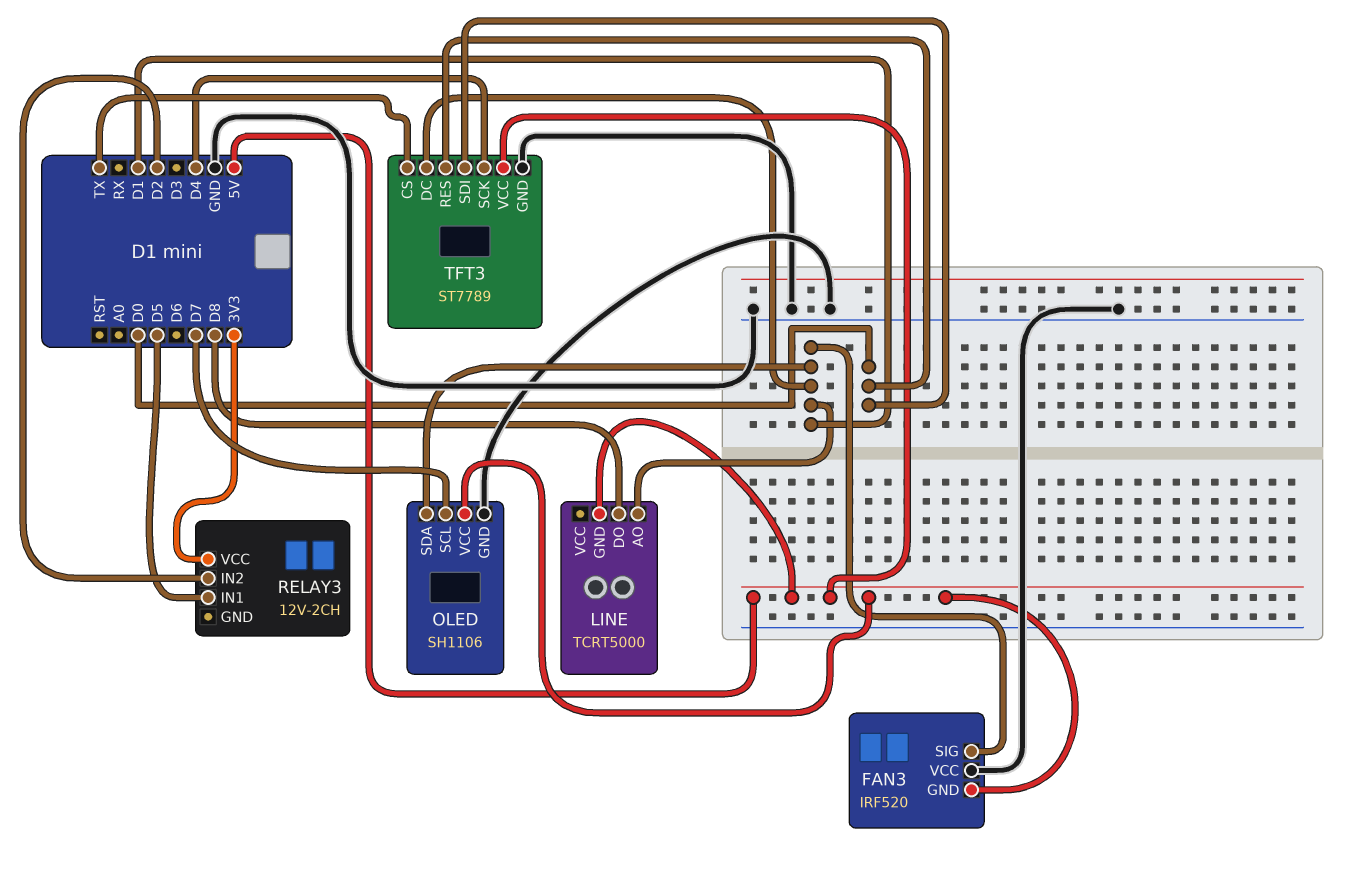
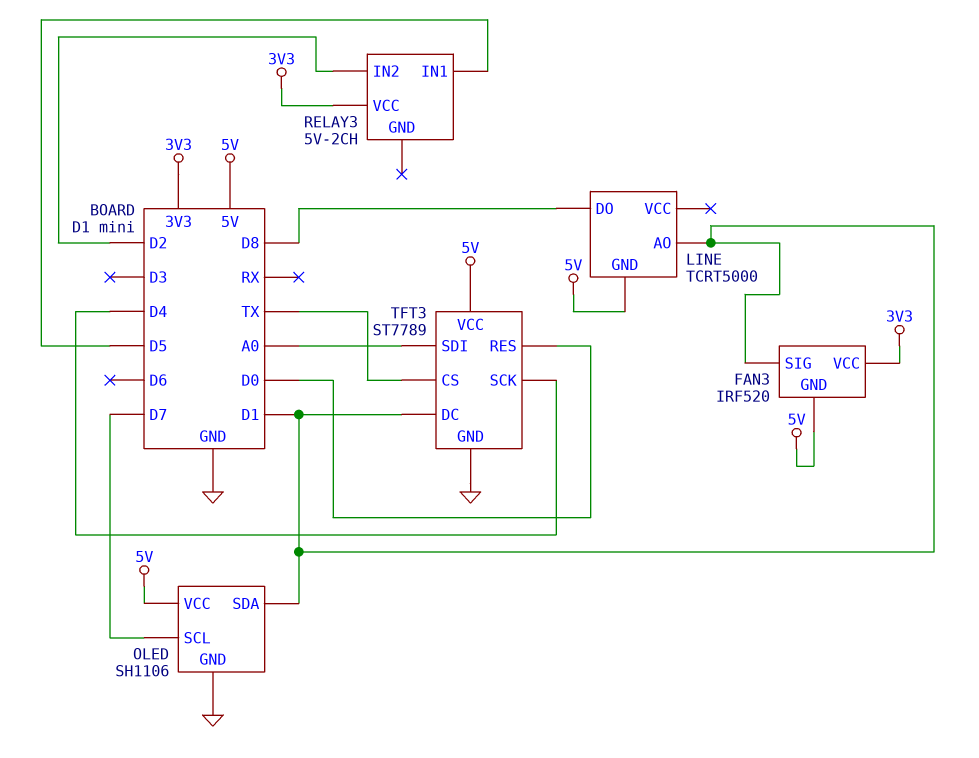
FAN3 pin VCC: GND -> 3V3
RELAY3: 12V-2CH -> 5V-2CH
TFT3 pin SDI: D0 -> A0

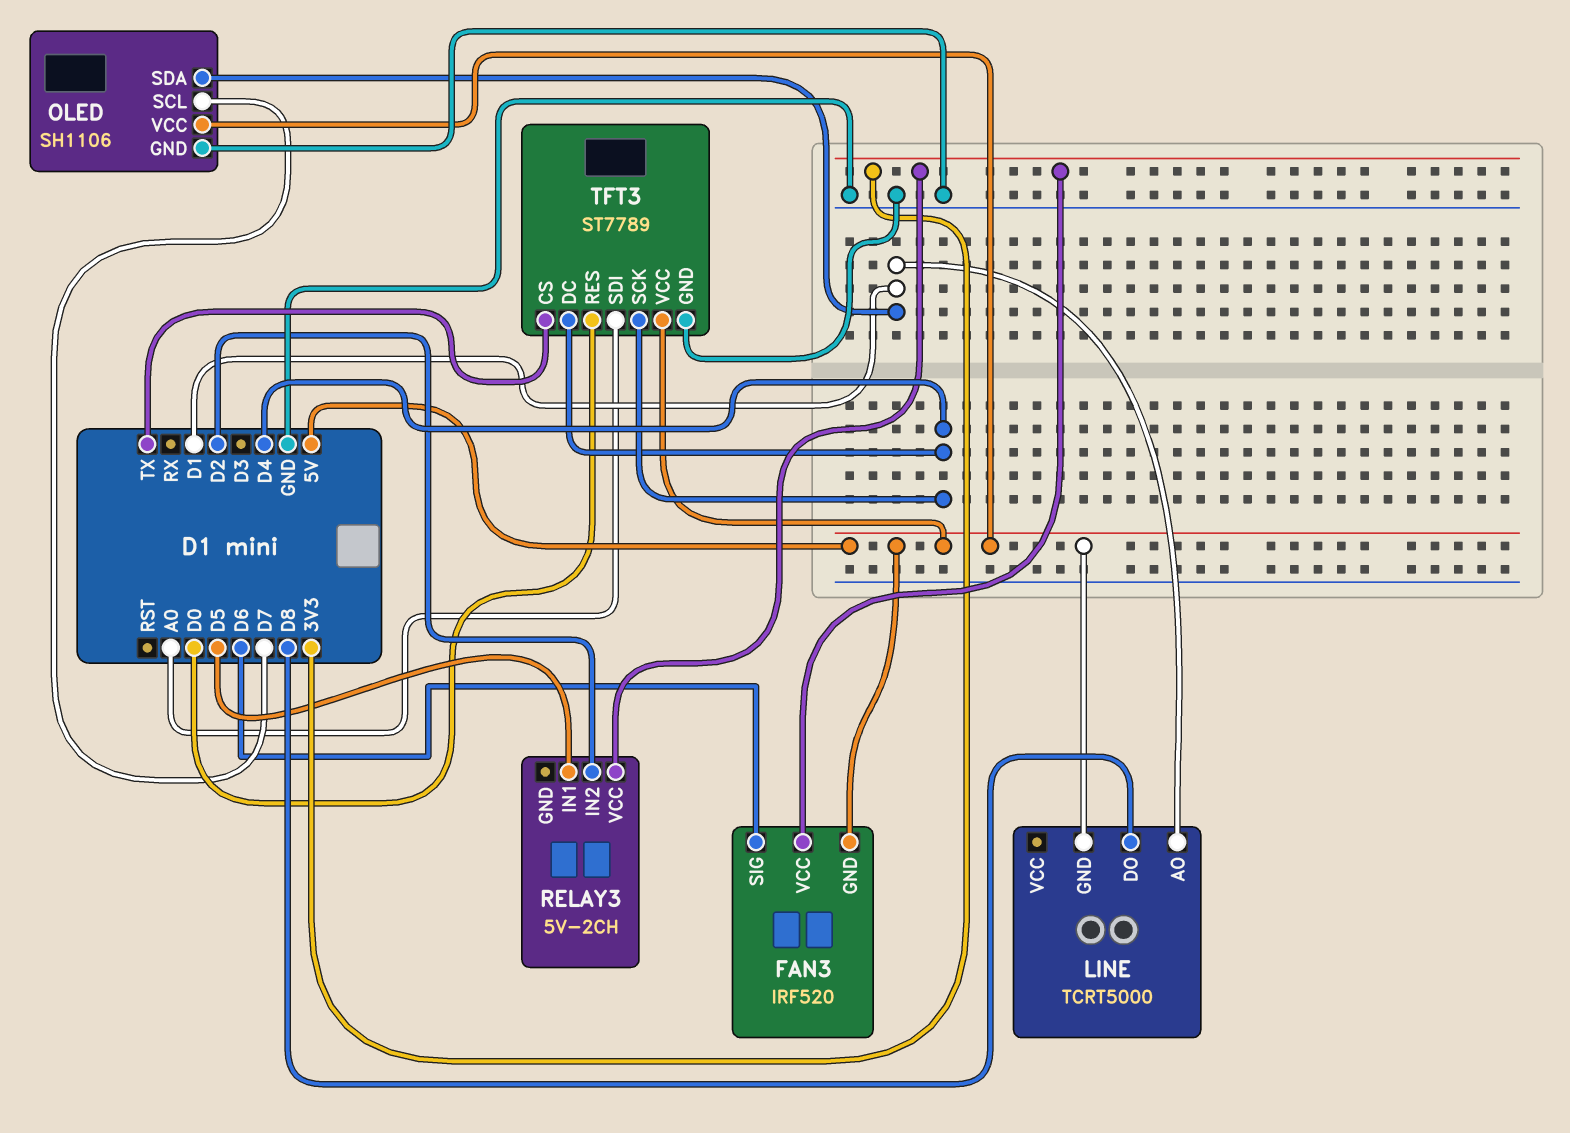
FAN3 pin SIG: D1 -> D6
TFT3 pin DC: D1 -> D4

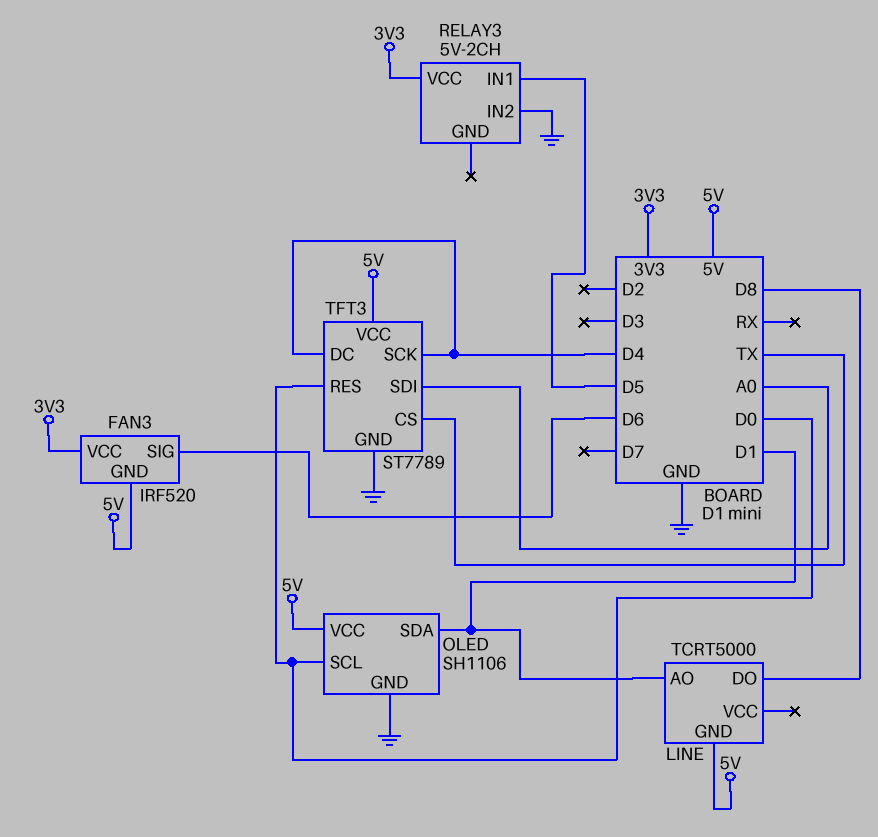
OLED pin SCL: D7 -> D0
RELAY3 pin IN2: D2 -> GND

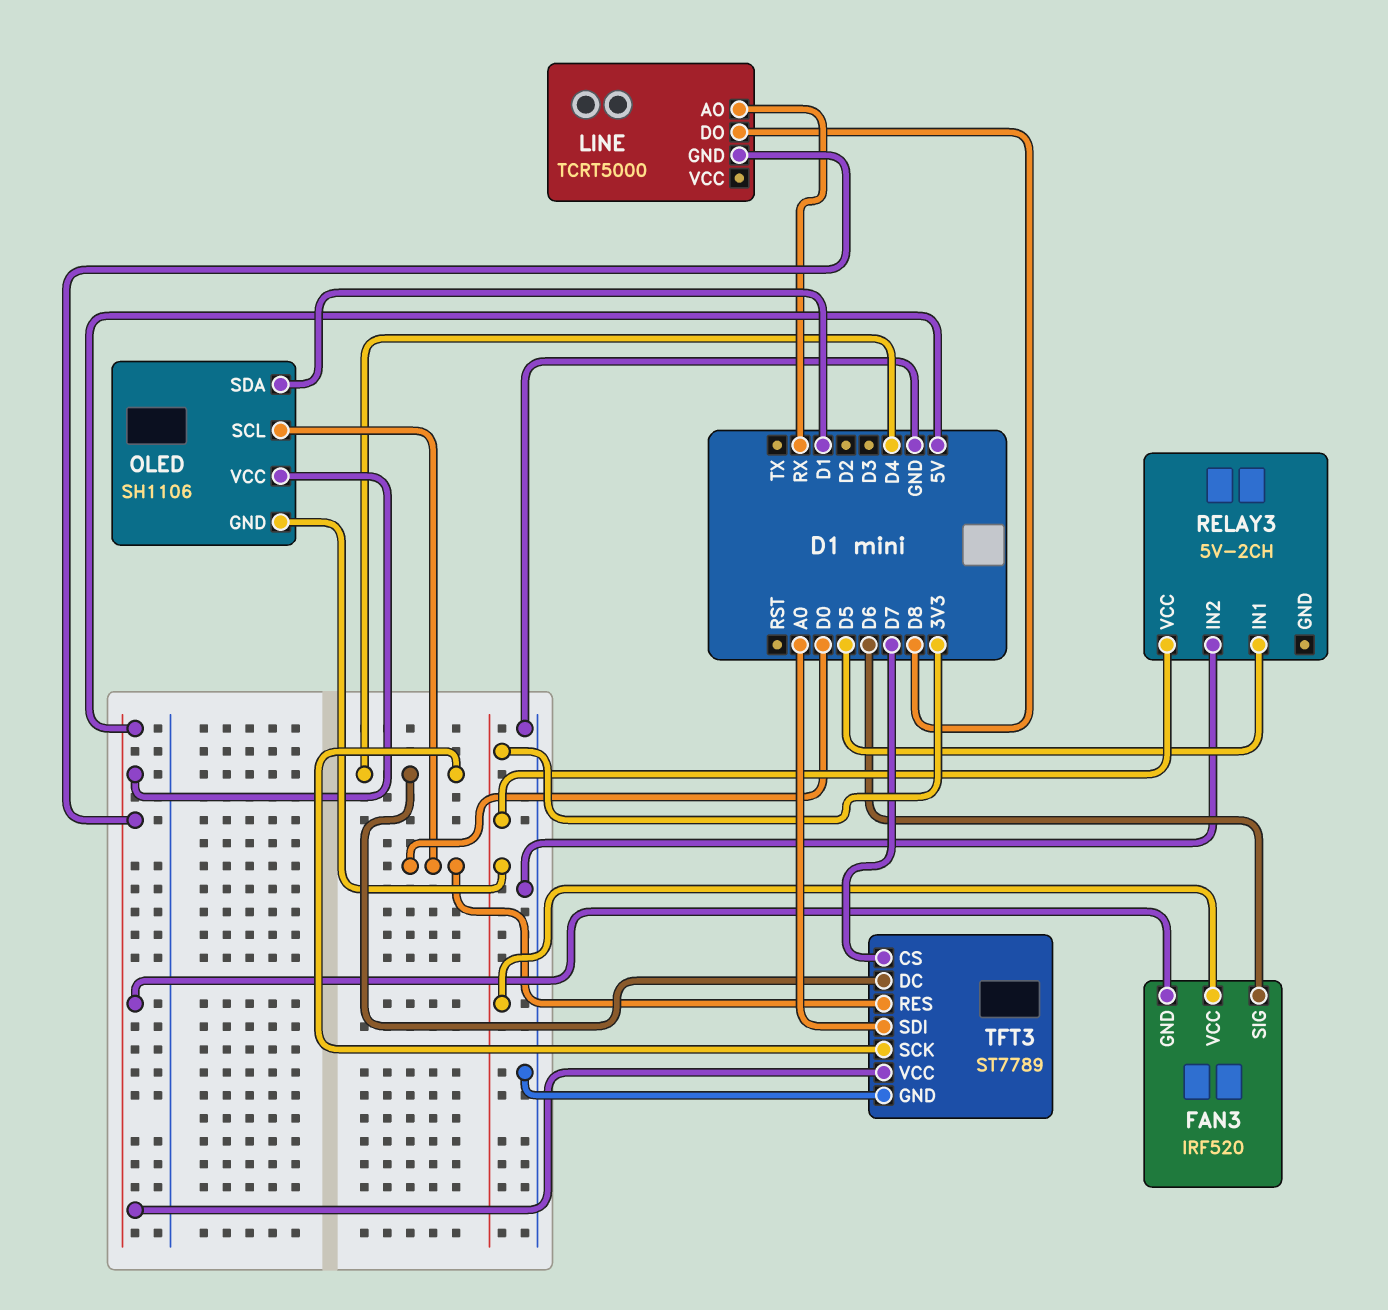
LINE pin AO: D1 -> RX
OLED pin GND: GND -> 3V3
TFT3 pin CS: TX -> D7

